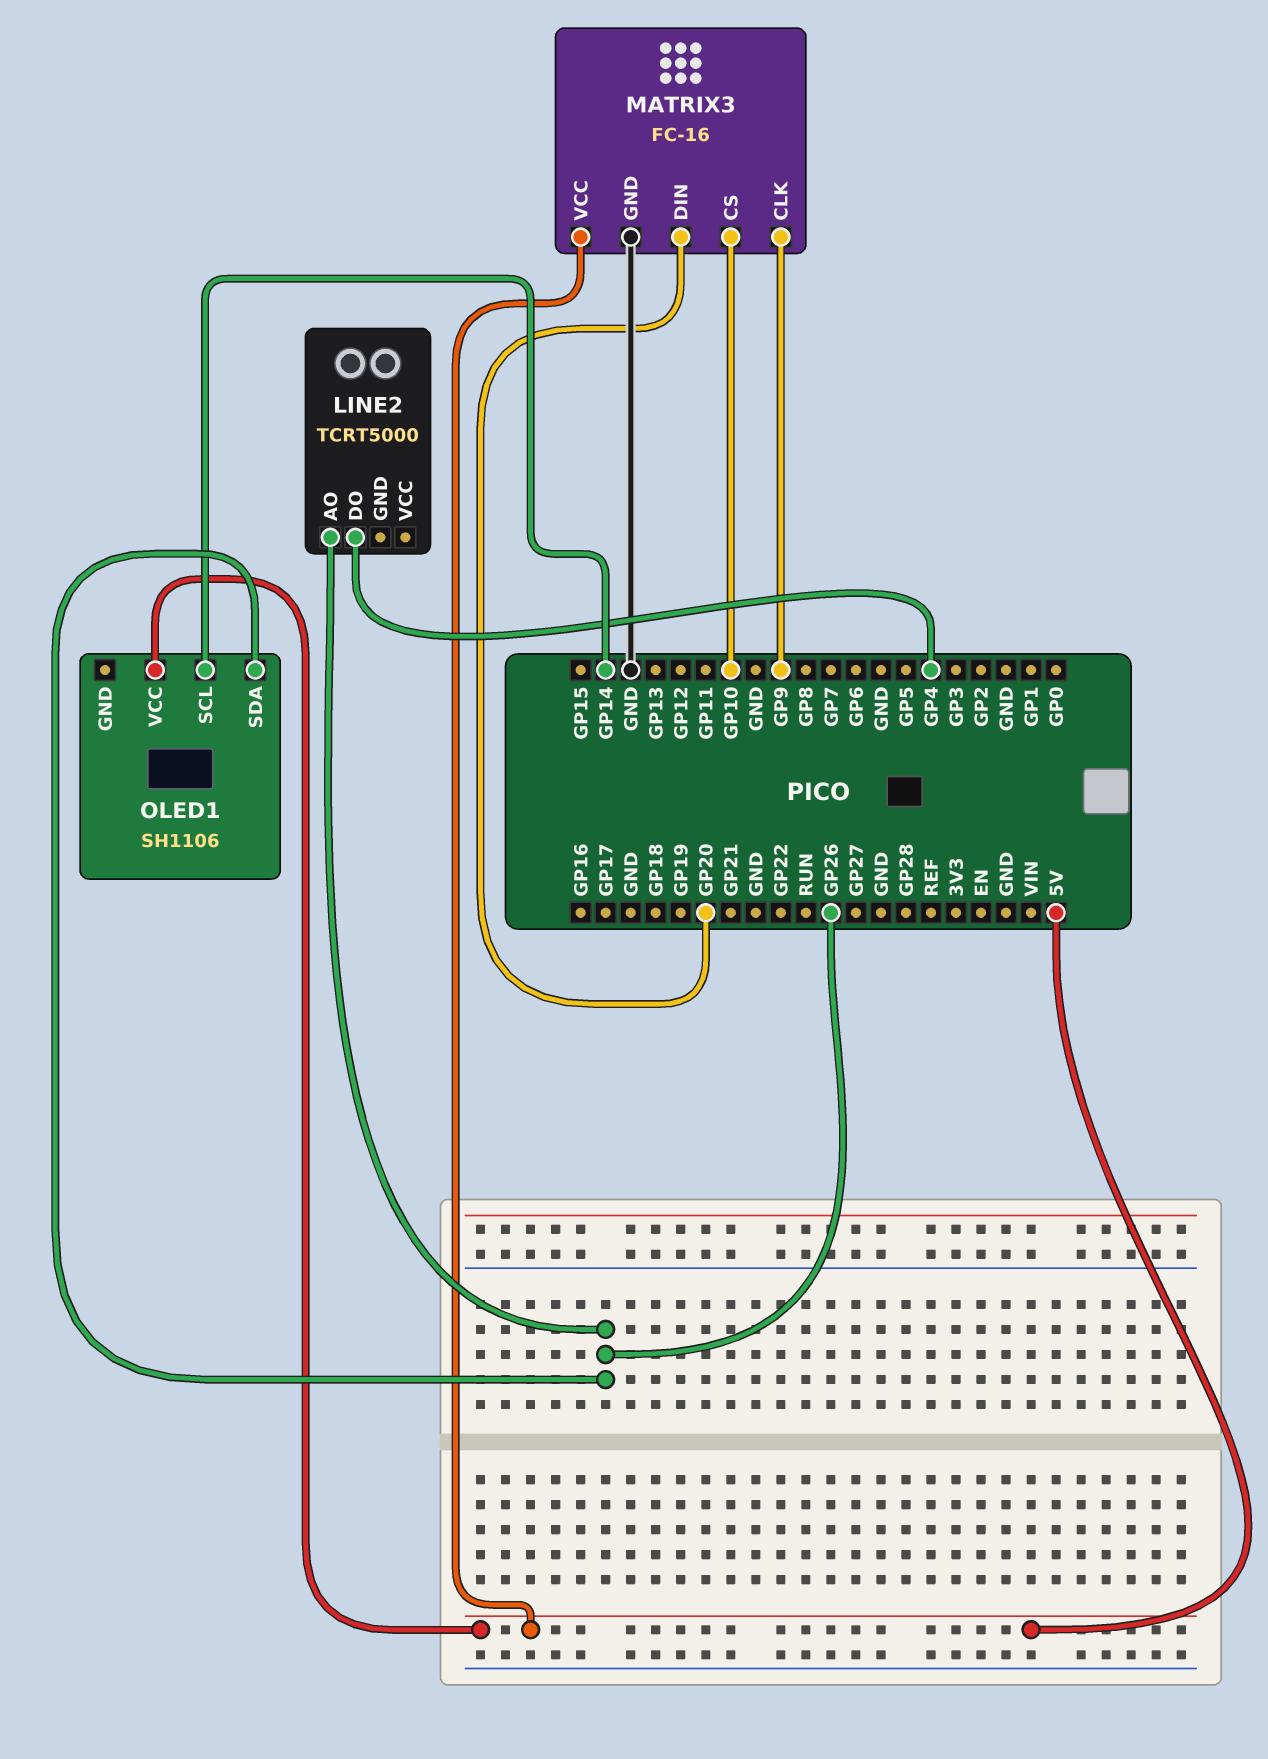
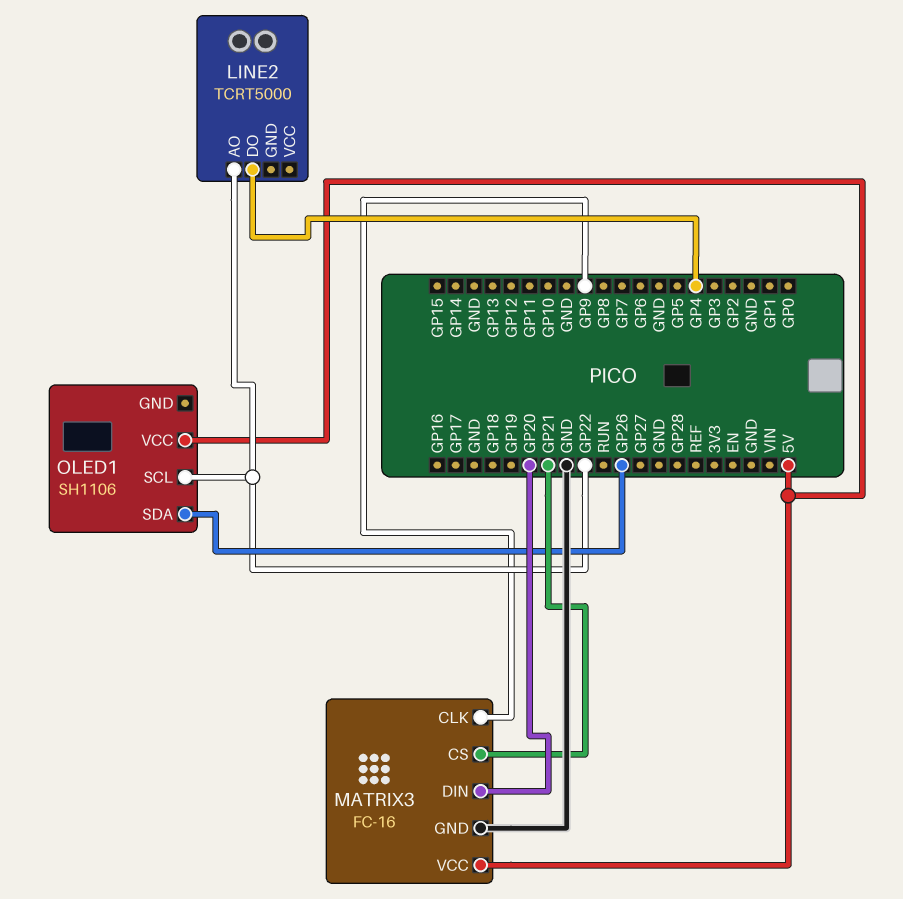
LINE2 pin AO: GP26 -> GP22
MATRIX3 pin CS: GP10 -> GP21
OLED1 pin SCL: GP14 -> GP22

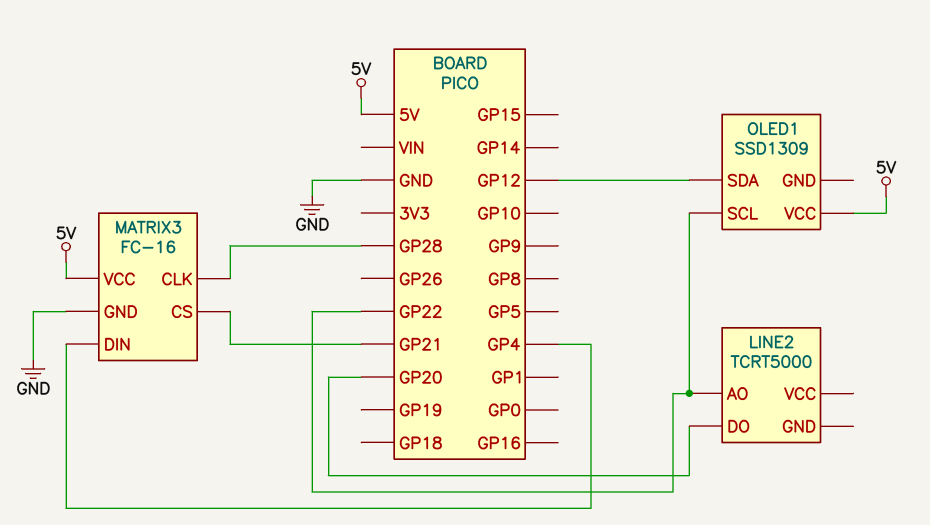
LINE2 pin DO: GP4 -> GP20
MATRIX3 pin CLK: GP9 -> GP28
MATRIX3 pin DIN: GP20 -> GP4
OLED1: SH1106 -> SSD1309
OLED1 pin SDA: GP26 -> GP12

